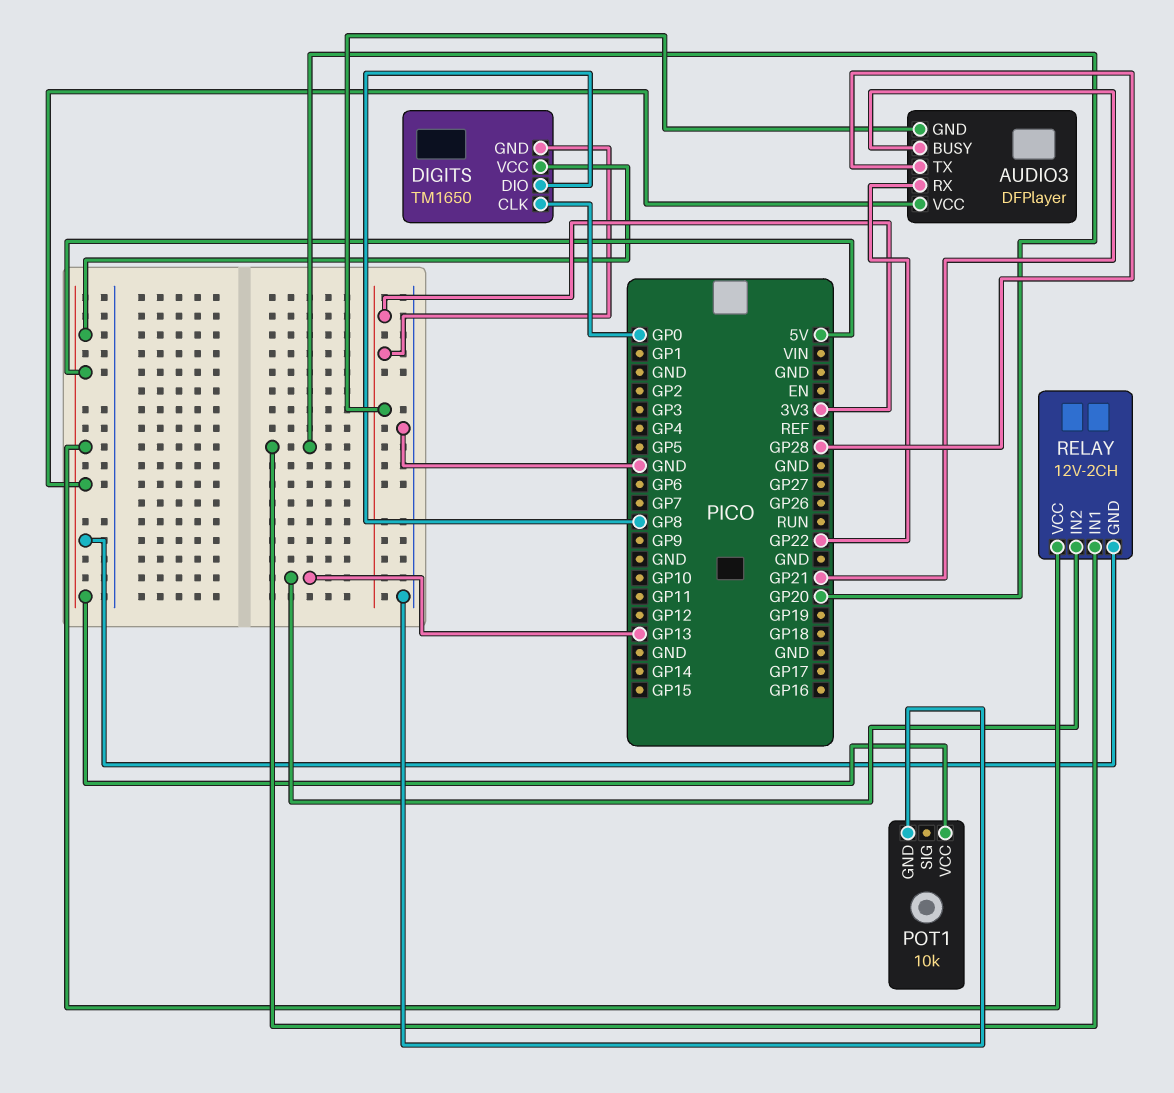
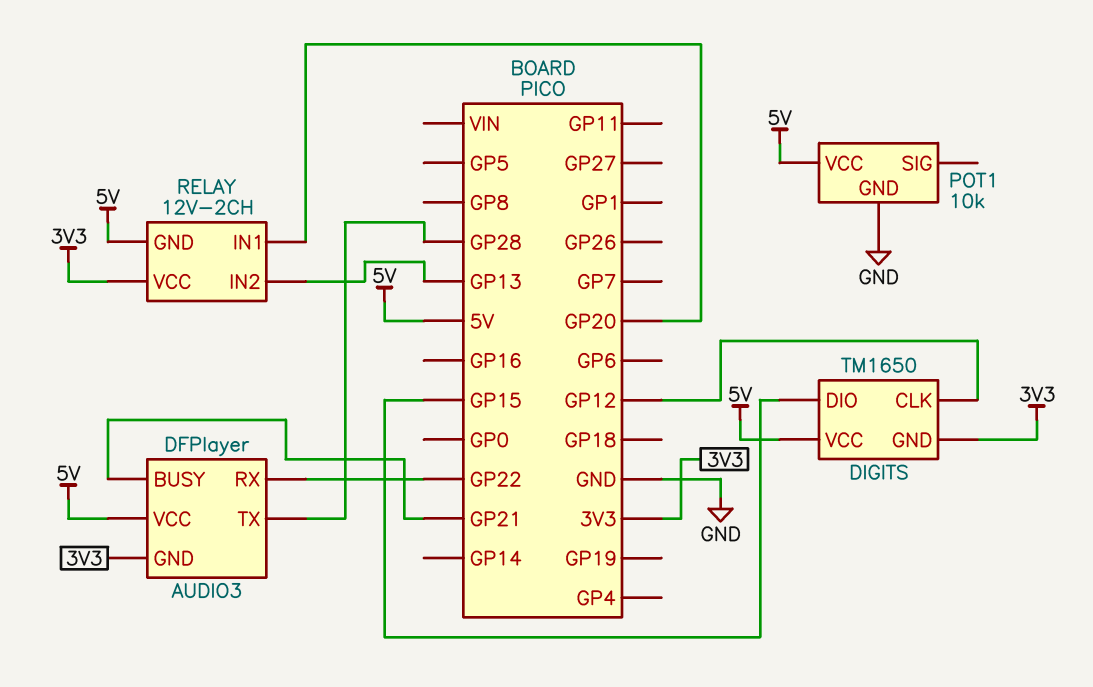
DIGITS pin CLK: GP0 -> GP12
DIGITS pin DIO: GP8 -> GP15
RELAY pin VCC: 5V -> 3V3

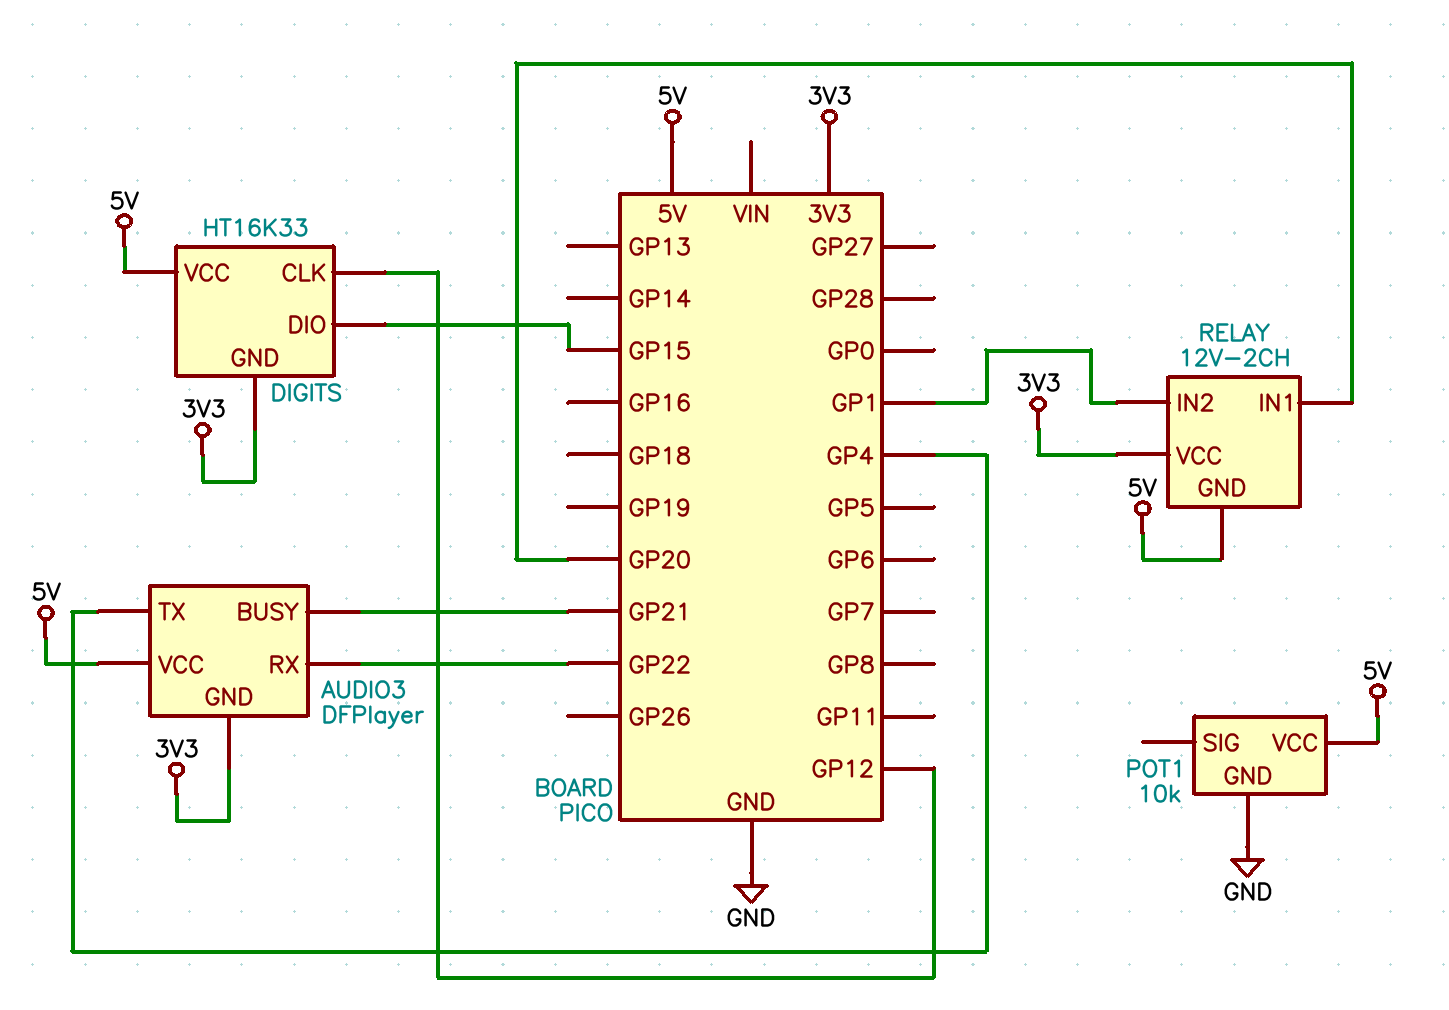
AUDIO3 pin TX: GP28 -> GP4
DIGITS: TM1650 -> HT16K33
RELAY pin IN2: GP13 -> GP1

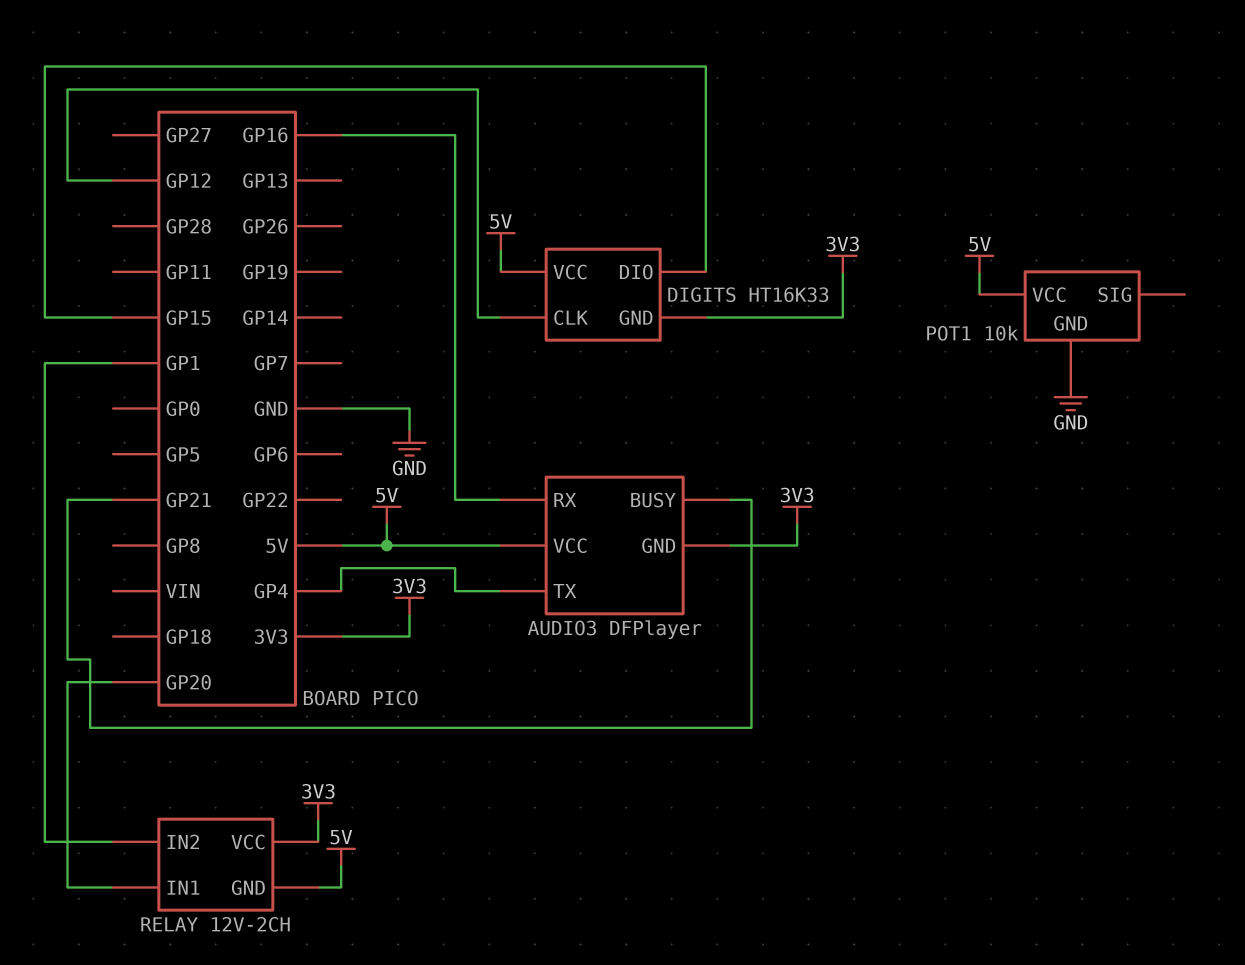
AUDIO3 pin RX: GP22 -> GP16

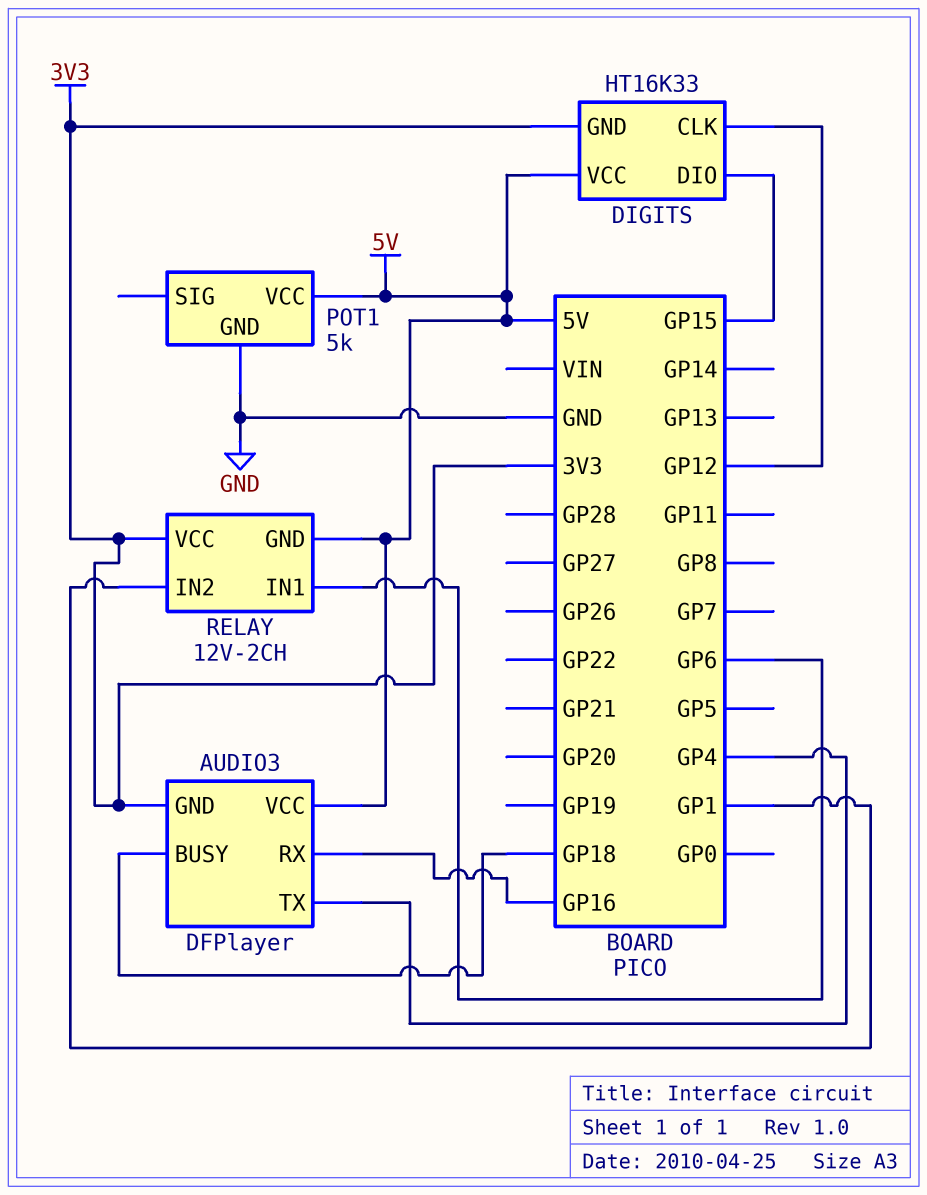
AUDIO3 pin BUSY: GP21 -> GP18
POT1: 10k -> 5k
RELAY pin IN1: GP20 -> GP6

